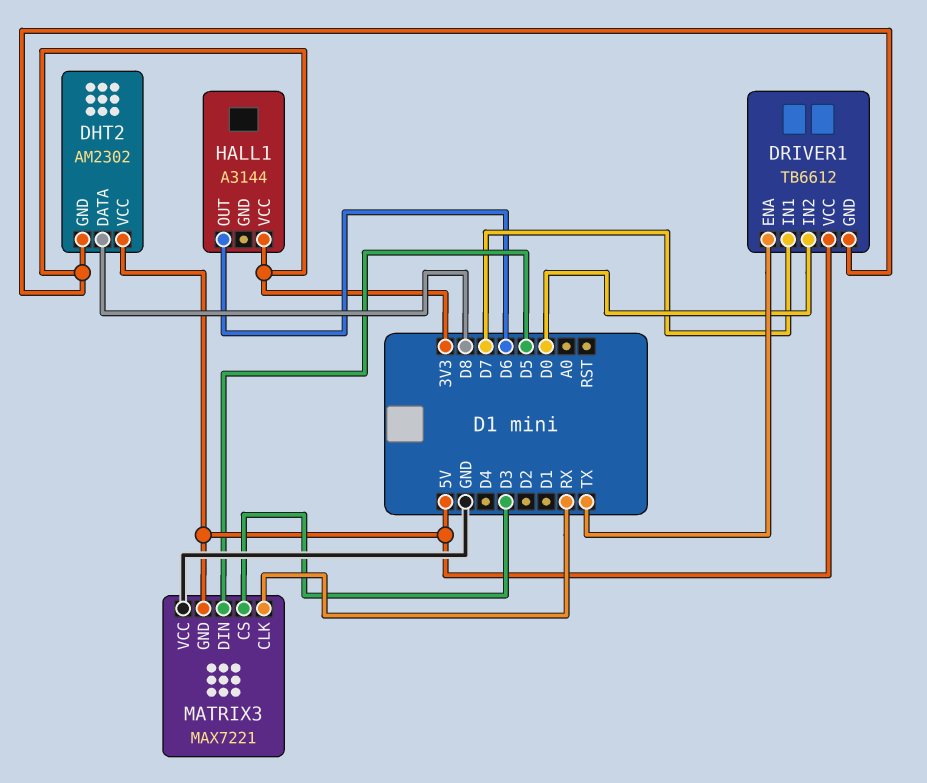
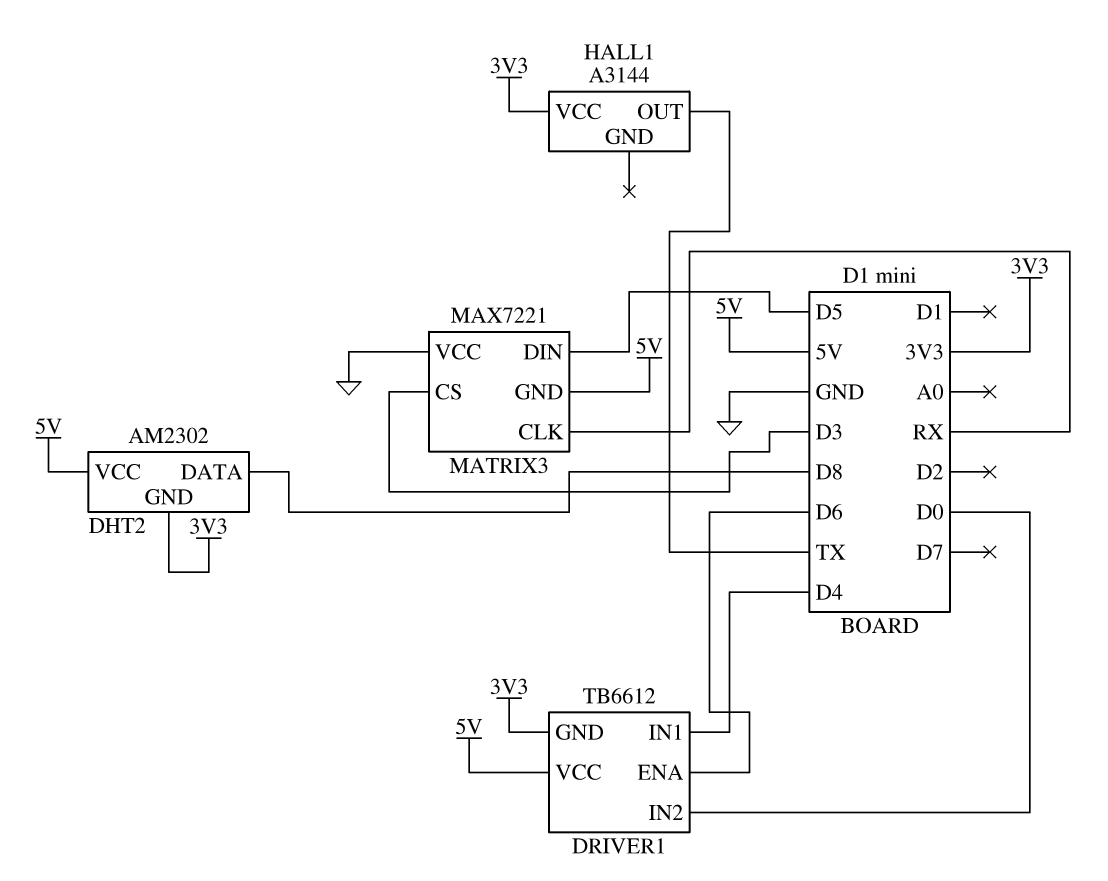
DRIVER1 pin ENA: TX -> D6
DRIVER1 pin IN1: D7 -> D4
HALL1 pin OUT: D6 -> TX

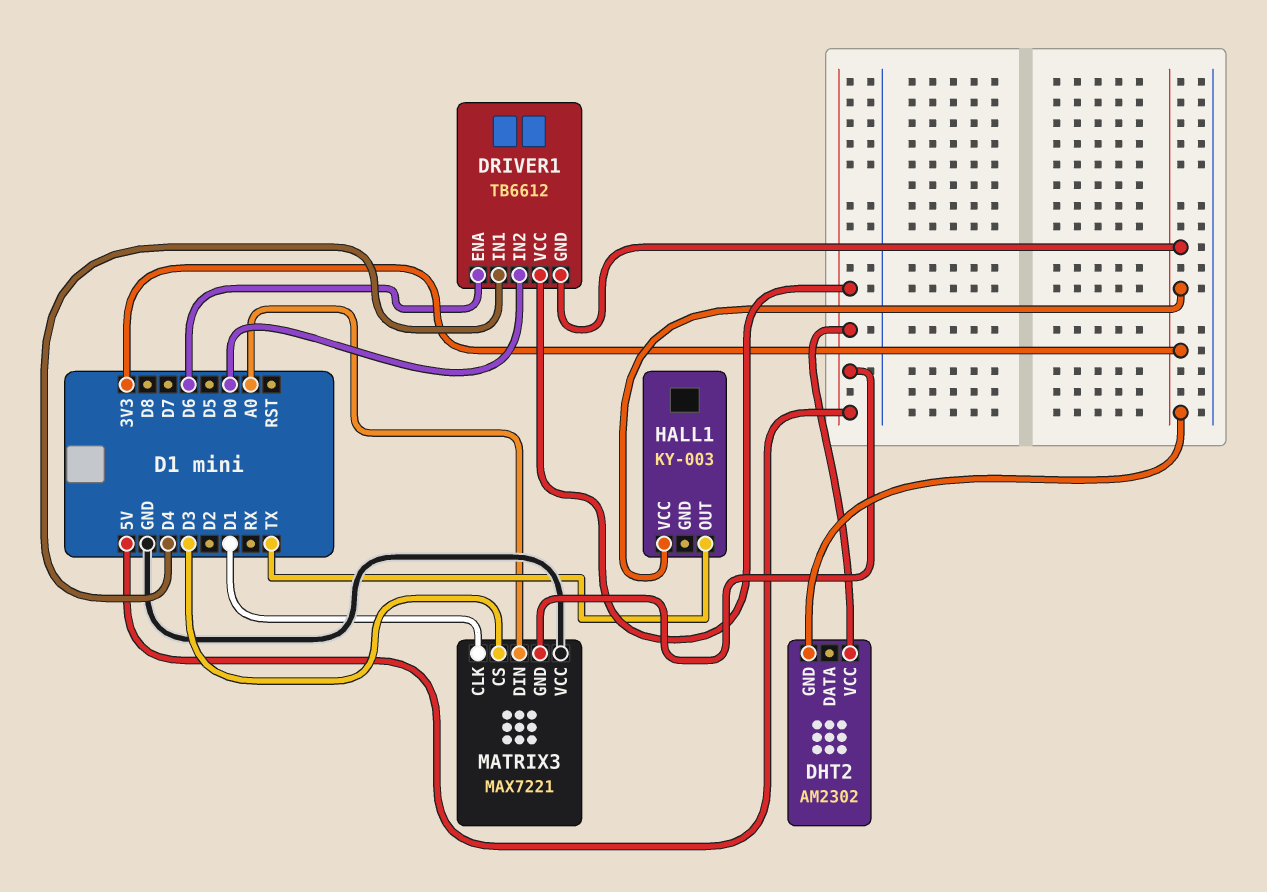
DHT2 pin DATA: D8 -> none
HALL1: A3144 -> KY-003
MATRIX3 pin CLK: RX -> D1
MATRIX3 pin DIN: D5 -> A0

